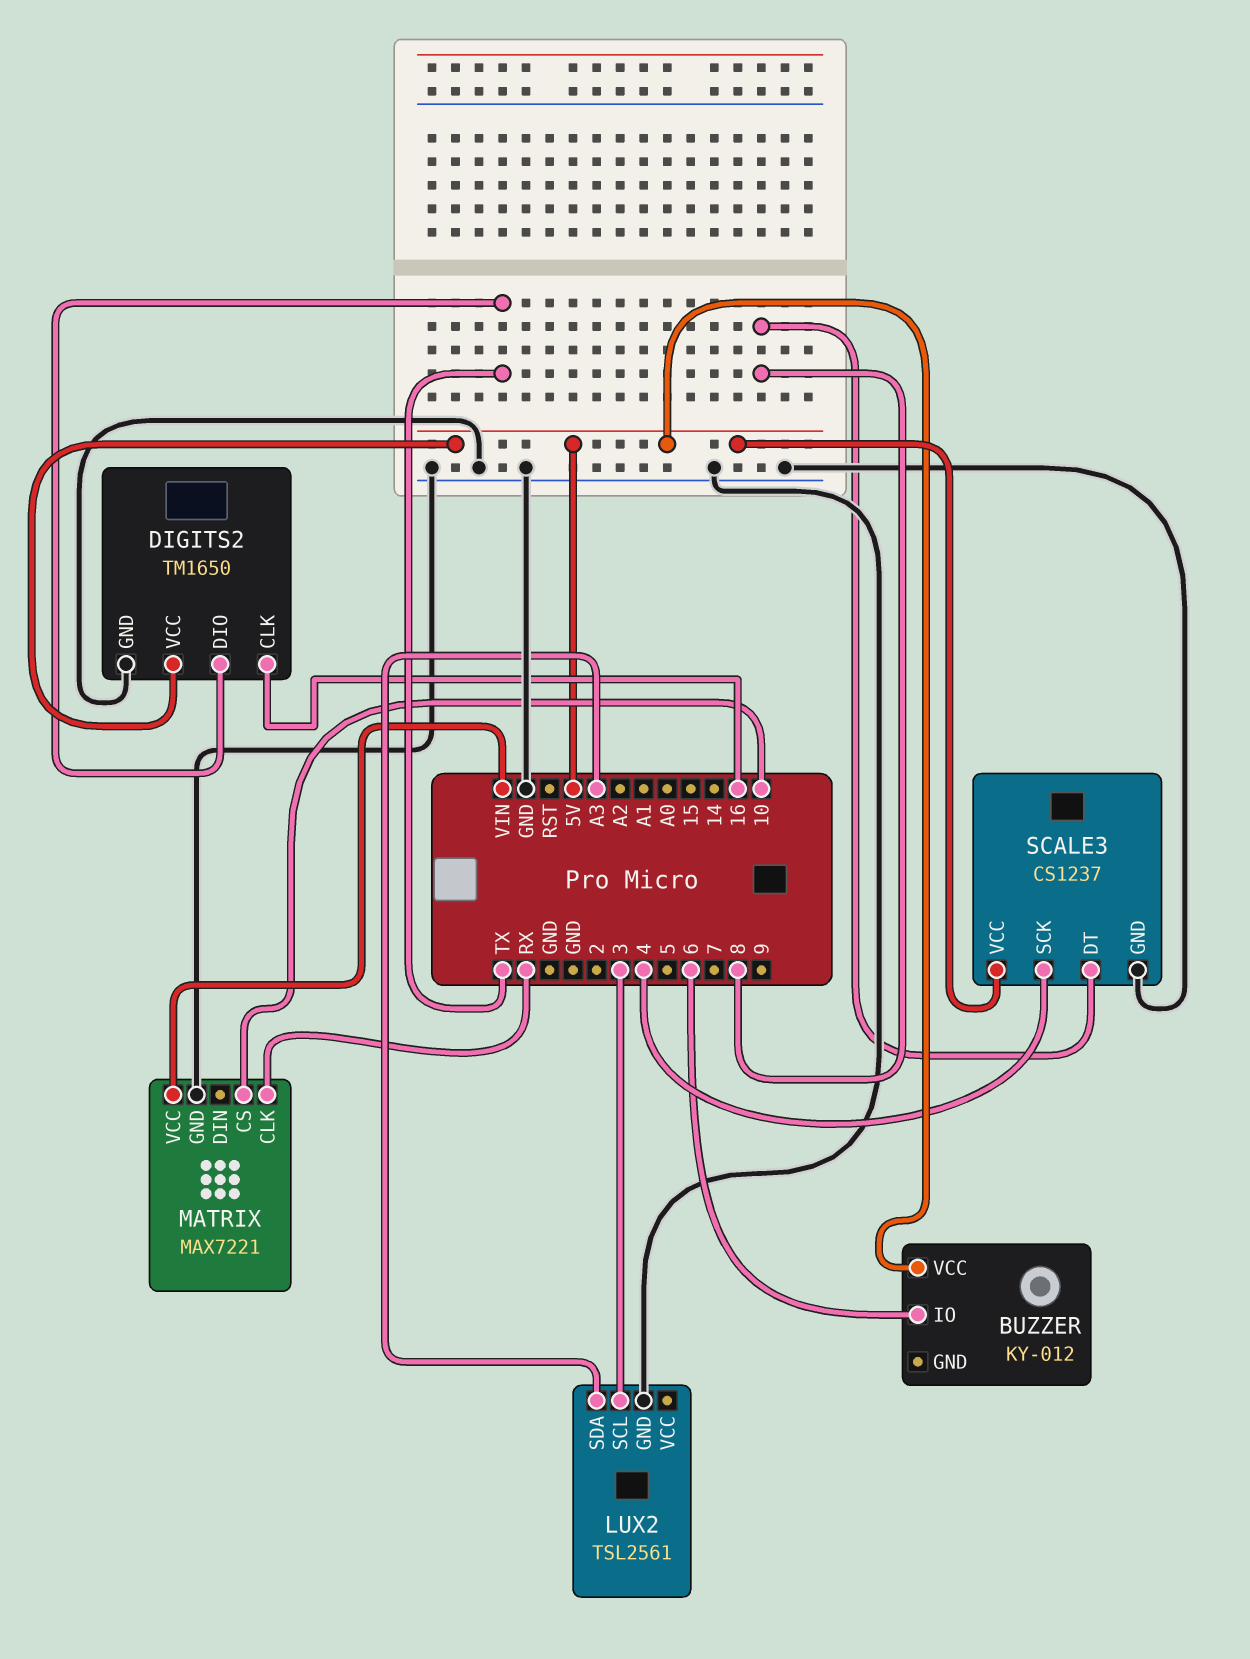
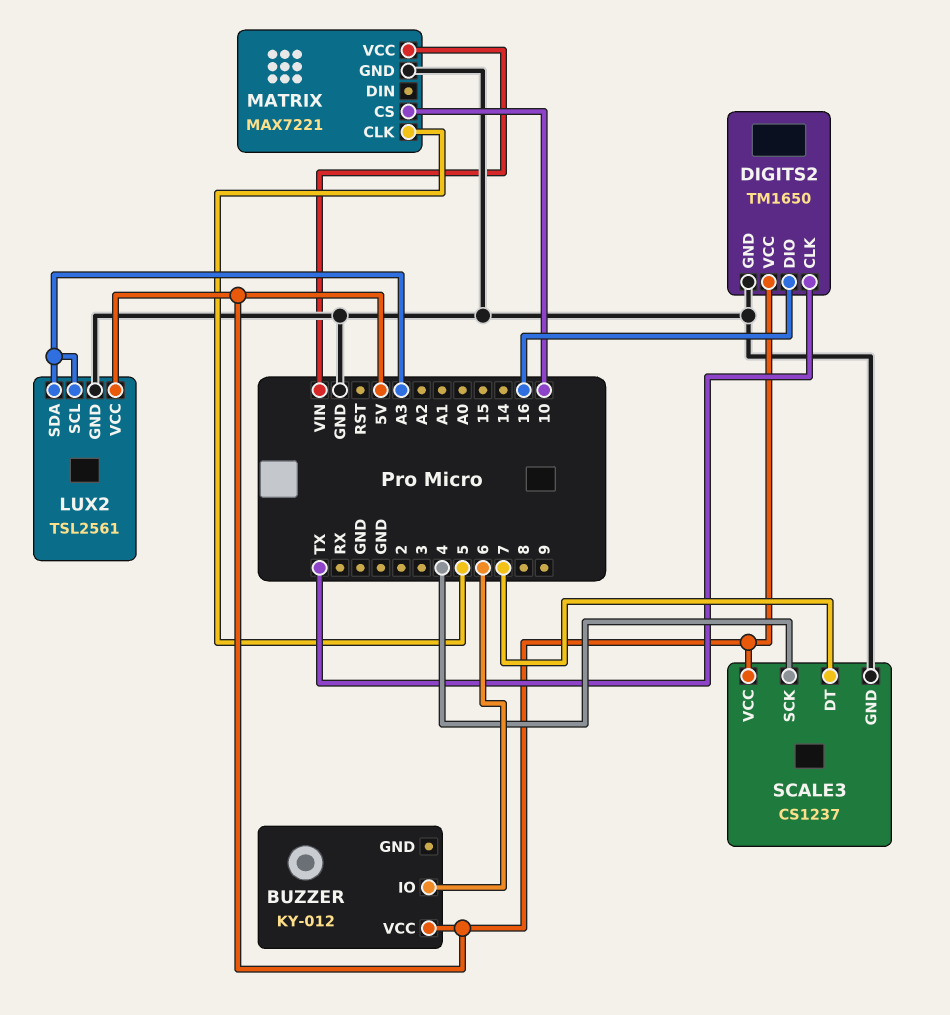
DIGITS2 pin CLK: 16 -> TX
DIGITS2 pin DIO: TX -> 16
LUX2 pin SCL: 3 -> A3
LUX2 pin VCC: none -> 5V
MATRIX pin CLK: RX -> 5
SCALE3 pin DT: 8 -> 7

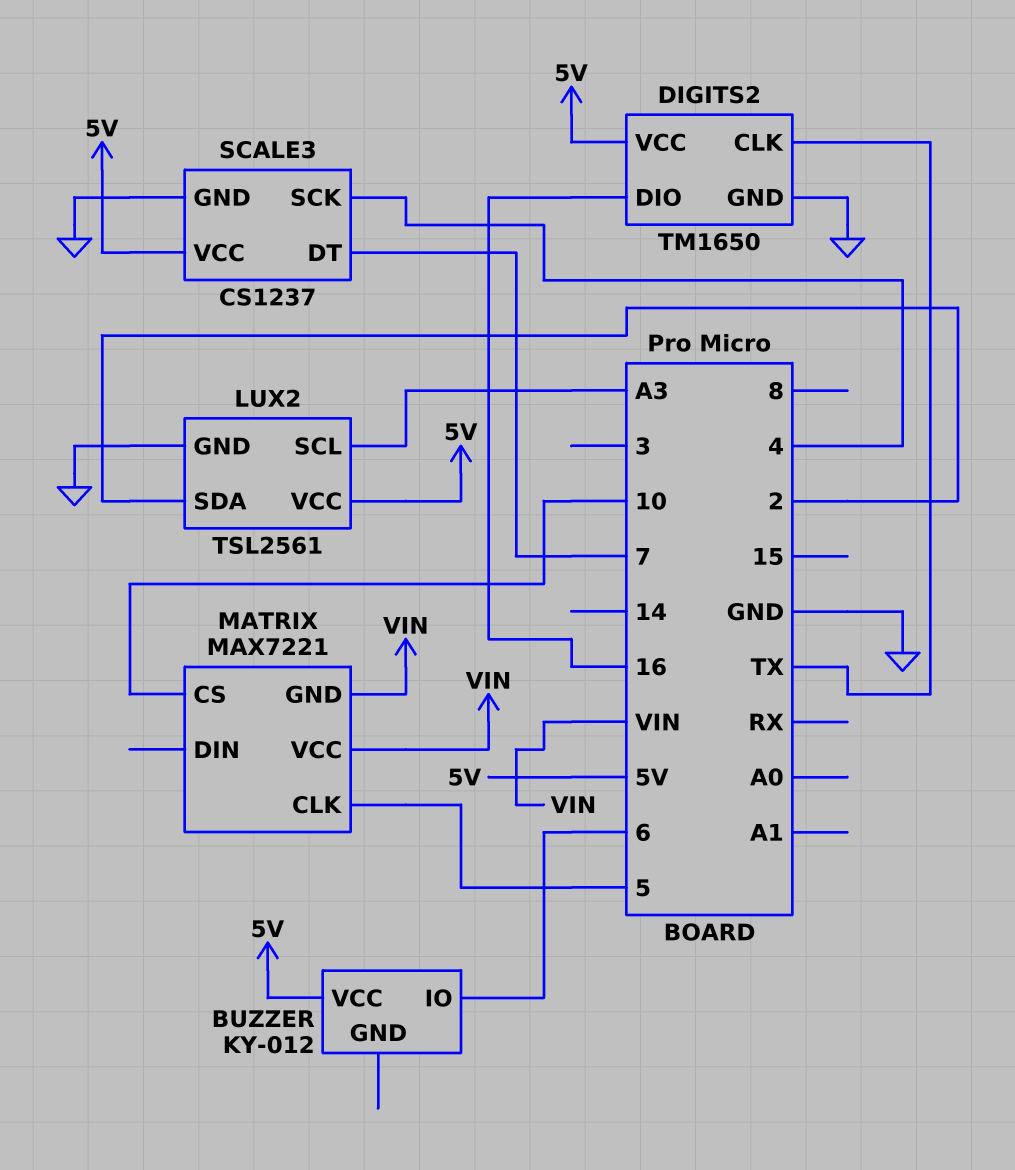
LUX2 pin SDA: A3 -> 2
MATRIX pin GND: GND -> VIN

